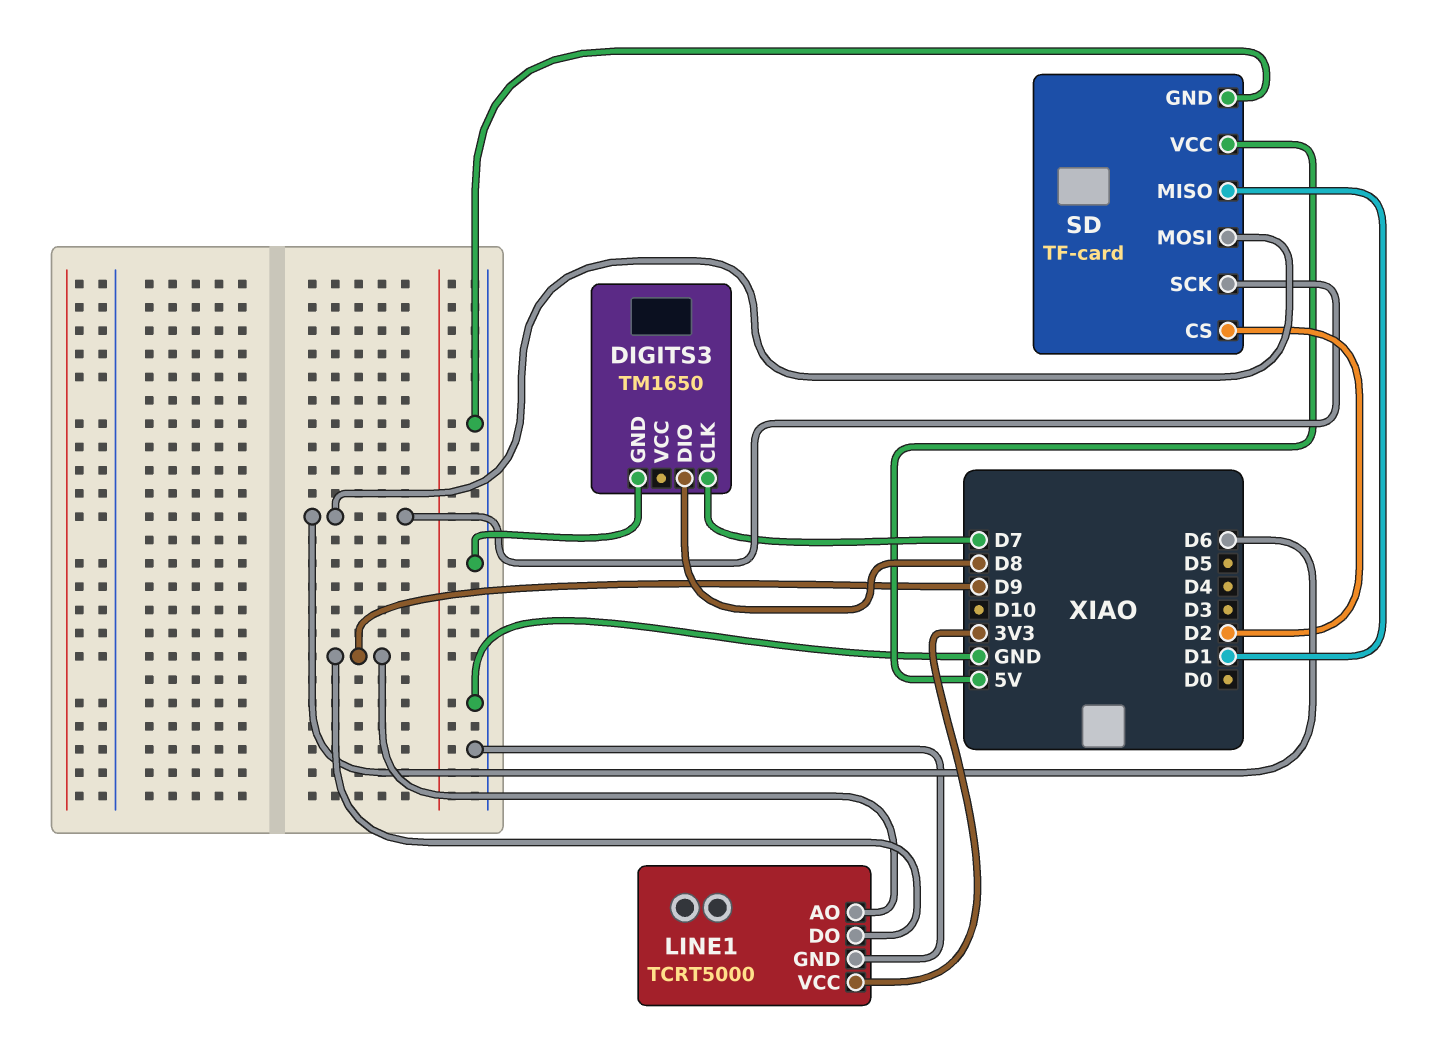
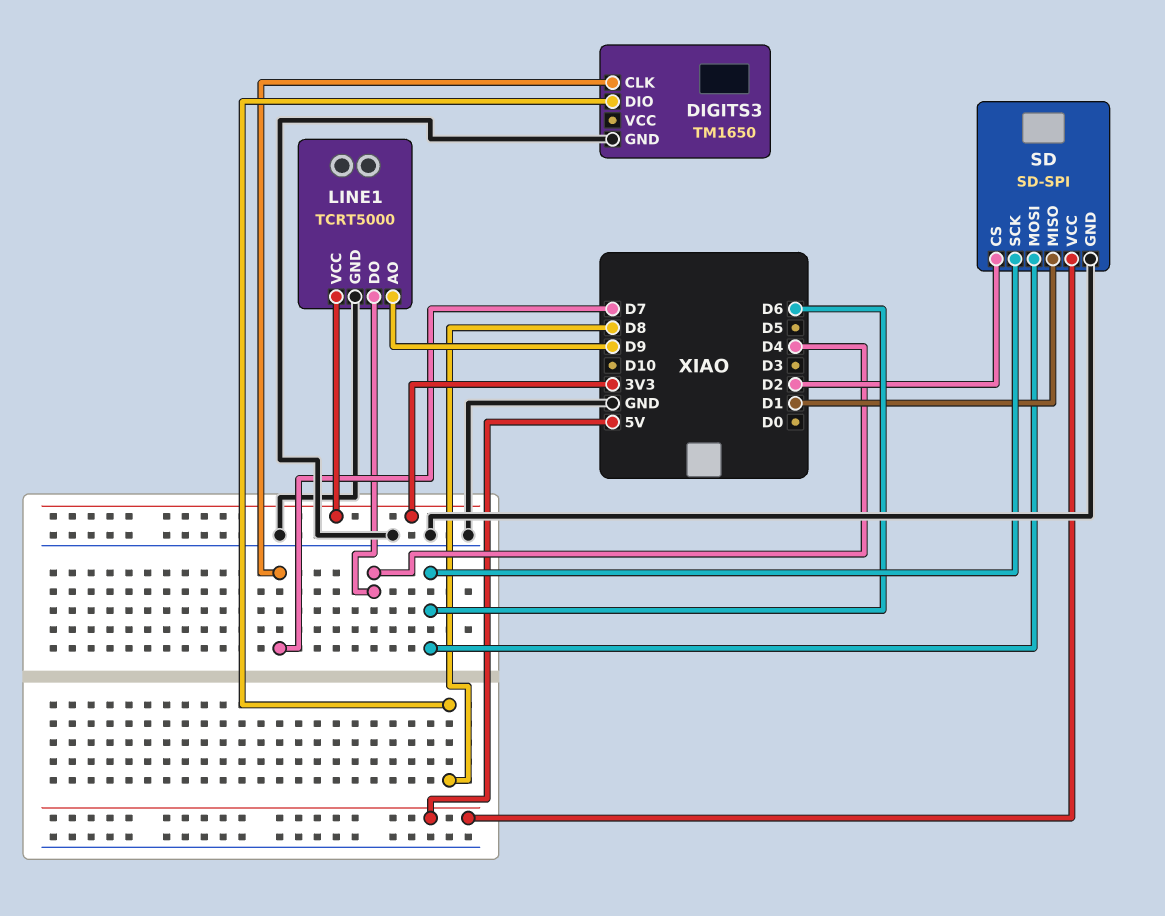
LINE1 pin DO: D9 -> D4
SD: TF-card -> SD-SPI

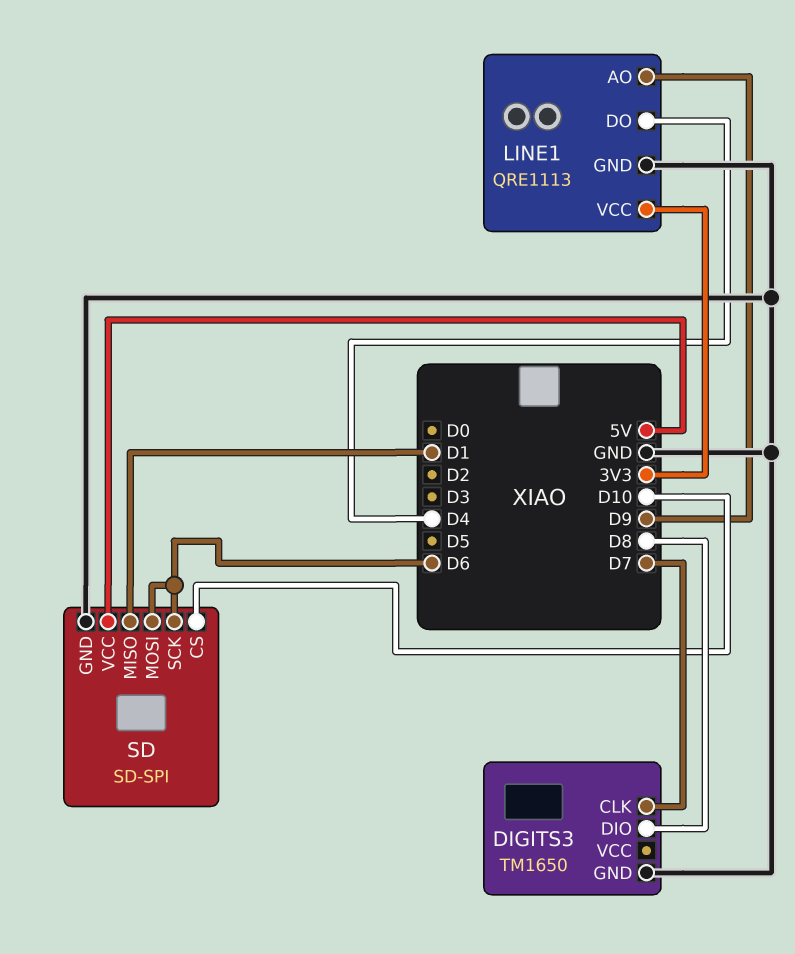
LINE1: TCRT5000 -> QRE1113
SD pin CS: D2 -> D10

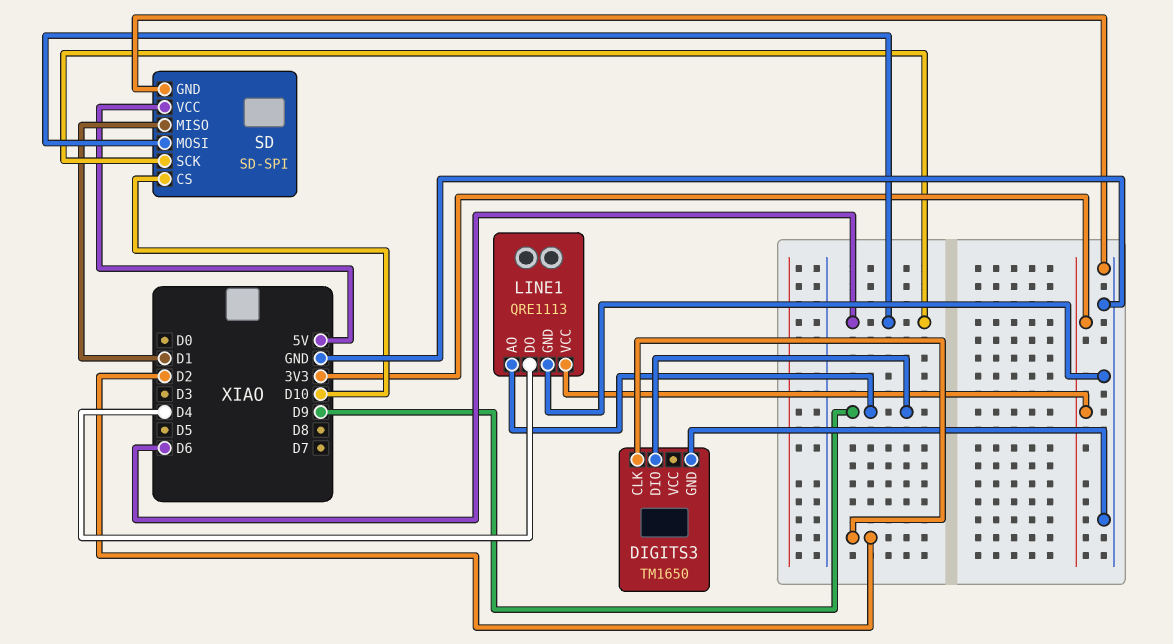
DIGITS3 pin CLK: D7 -> D2
DIGITS3 pin DIO: D8 -> D9

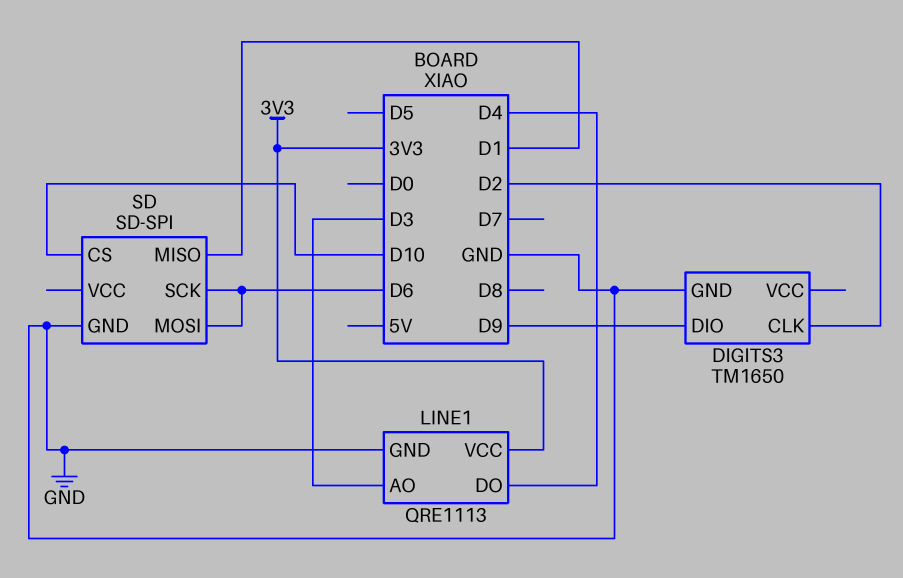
LINE1 pin AO: D9 -> D3
SD pin VCC: 5V -> none

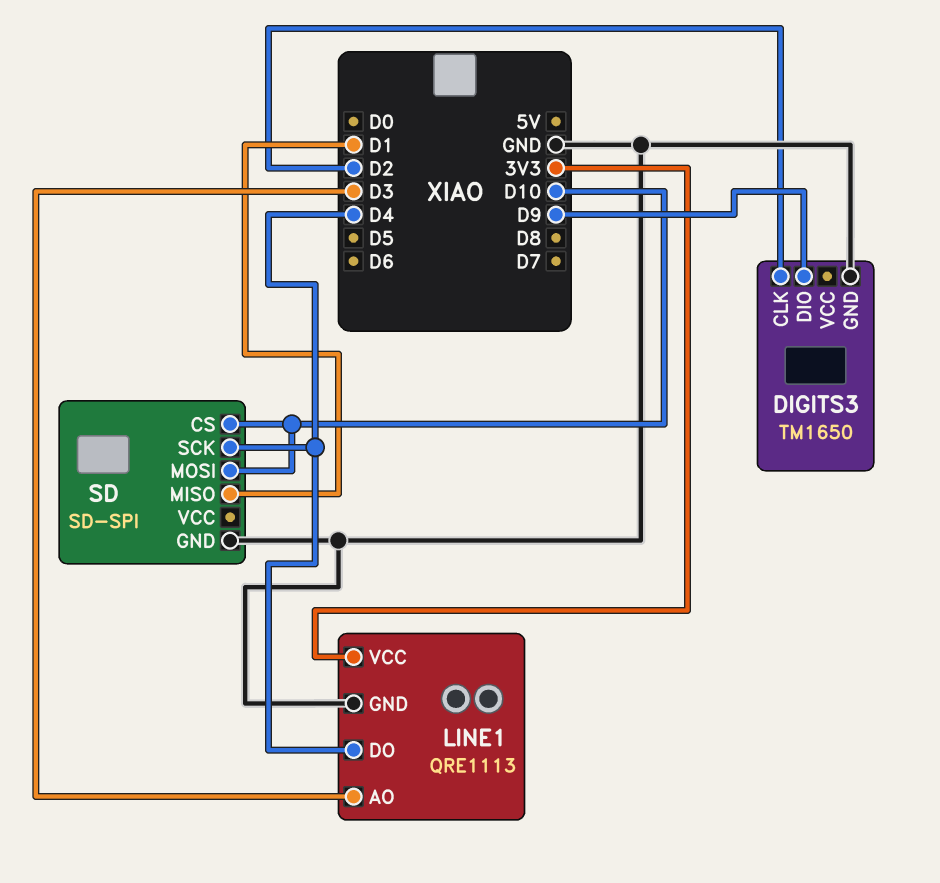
SD pin MOSI: D6 -> D10
SD pin SCK: D6 -> D4

